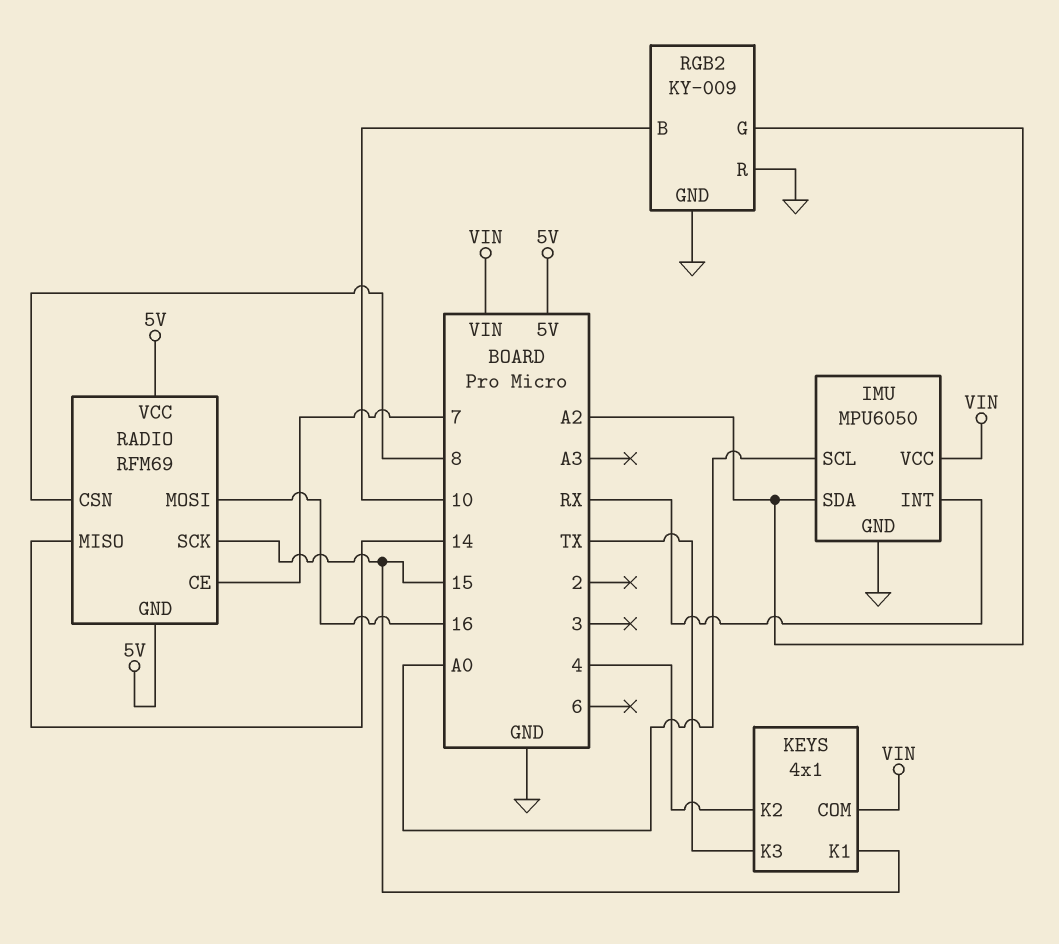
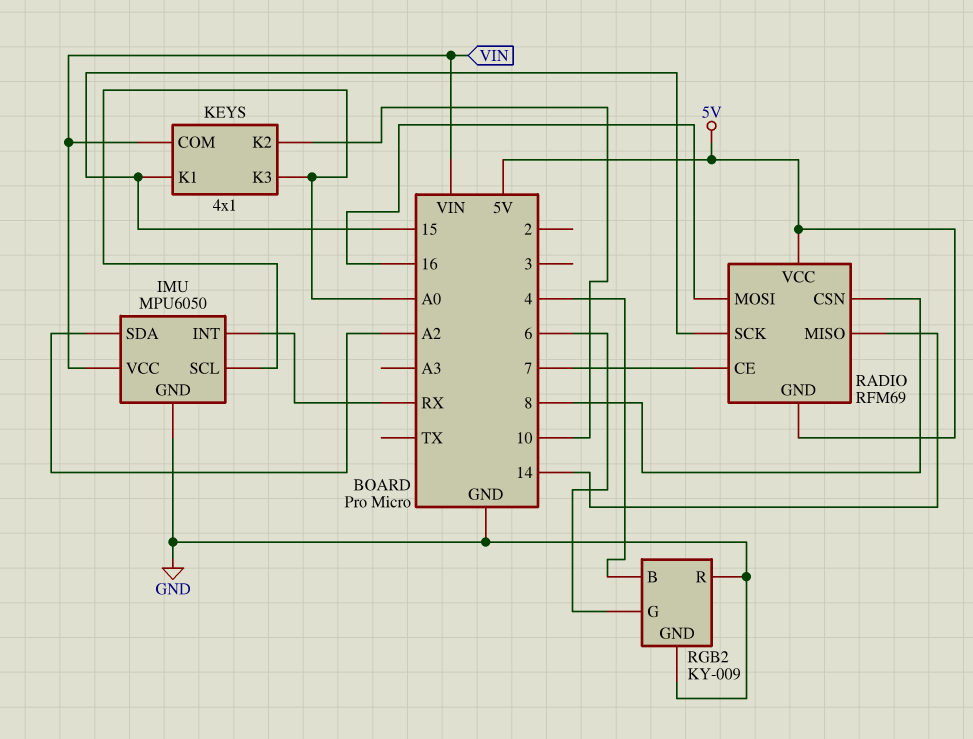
KEYS pin K2: 4 -> 10
KEYS pin K3: TX -> A0
RGB2 pin B: 10 -> 4
RGB2 pin G: A2 -> 6

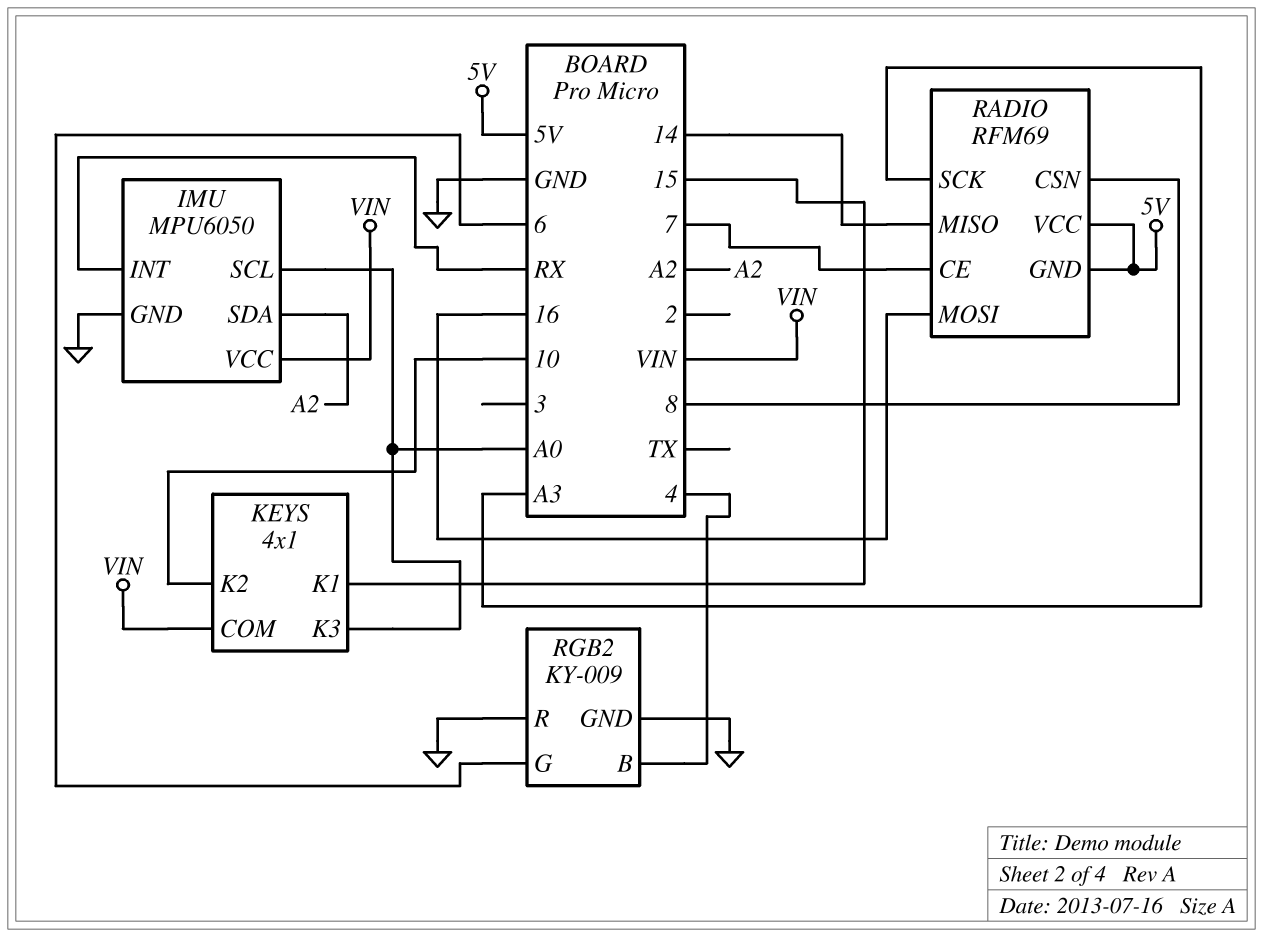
RADIO pin SCK: 15 -> A3

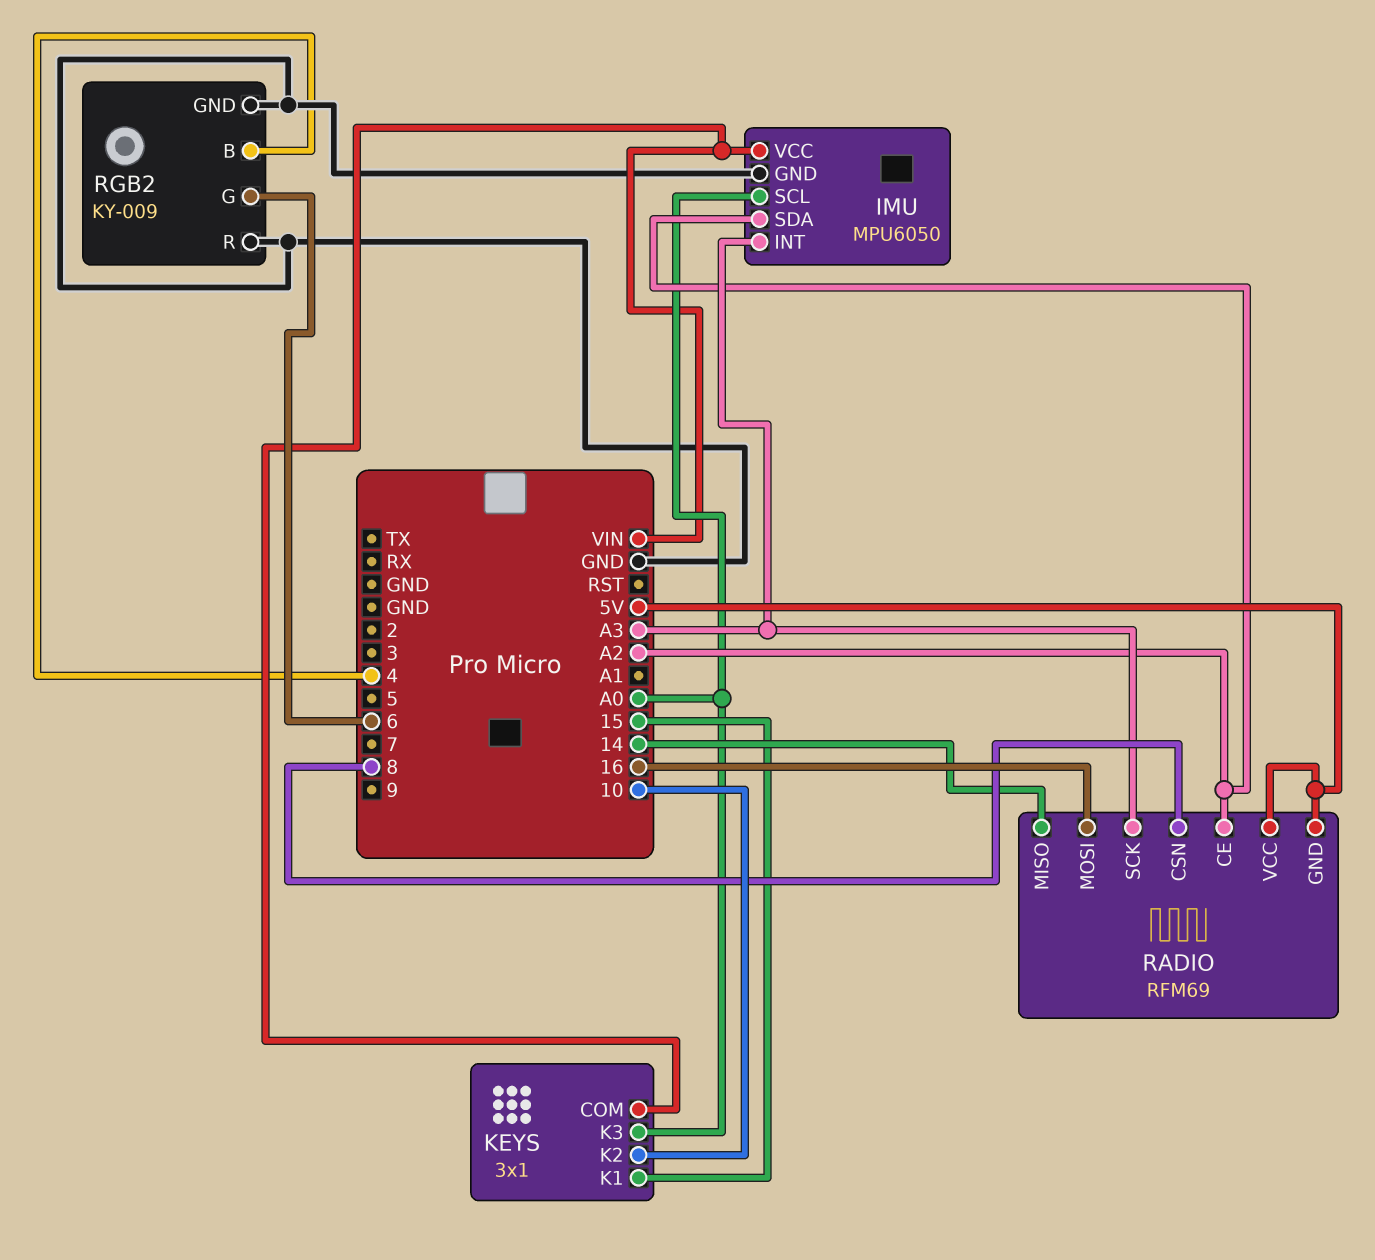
IMU pin INT: RX -> A3
KEYS: 4x1 -> 3x1
RADIO pin CE: 7 -> A2

